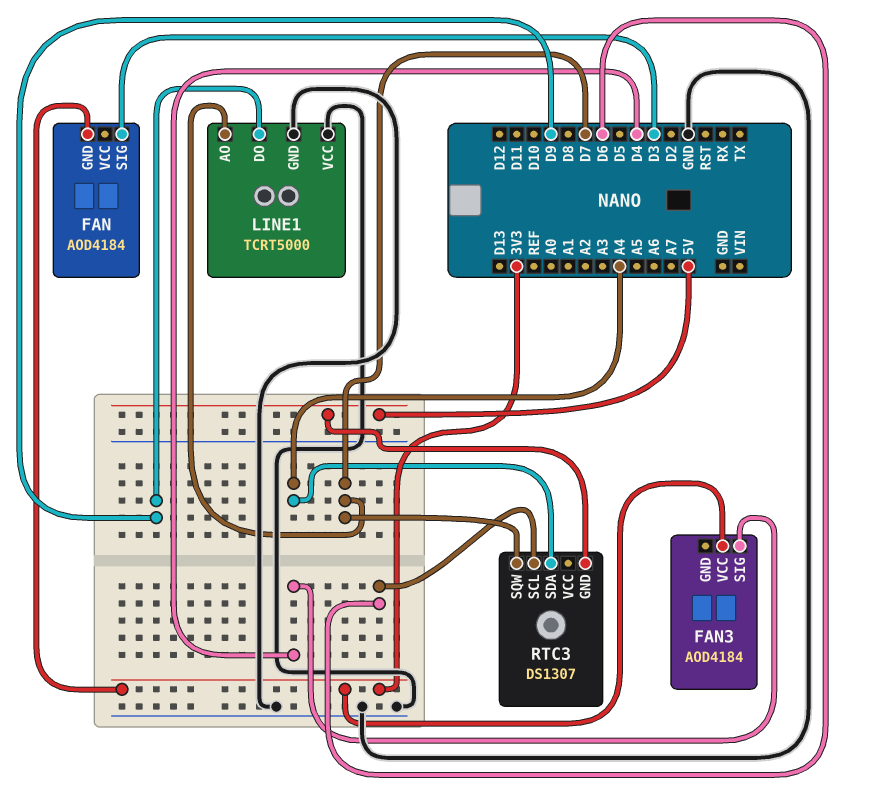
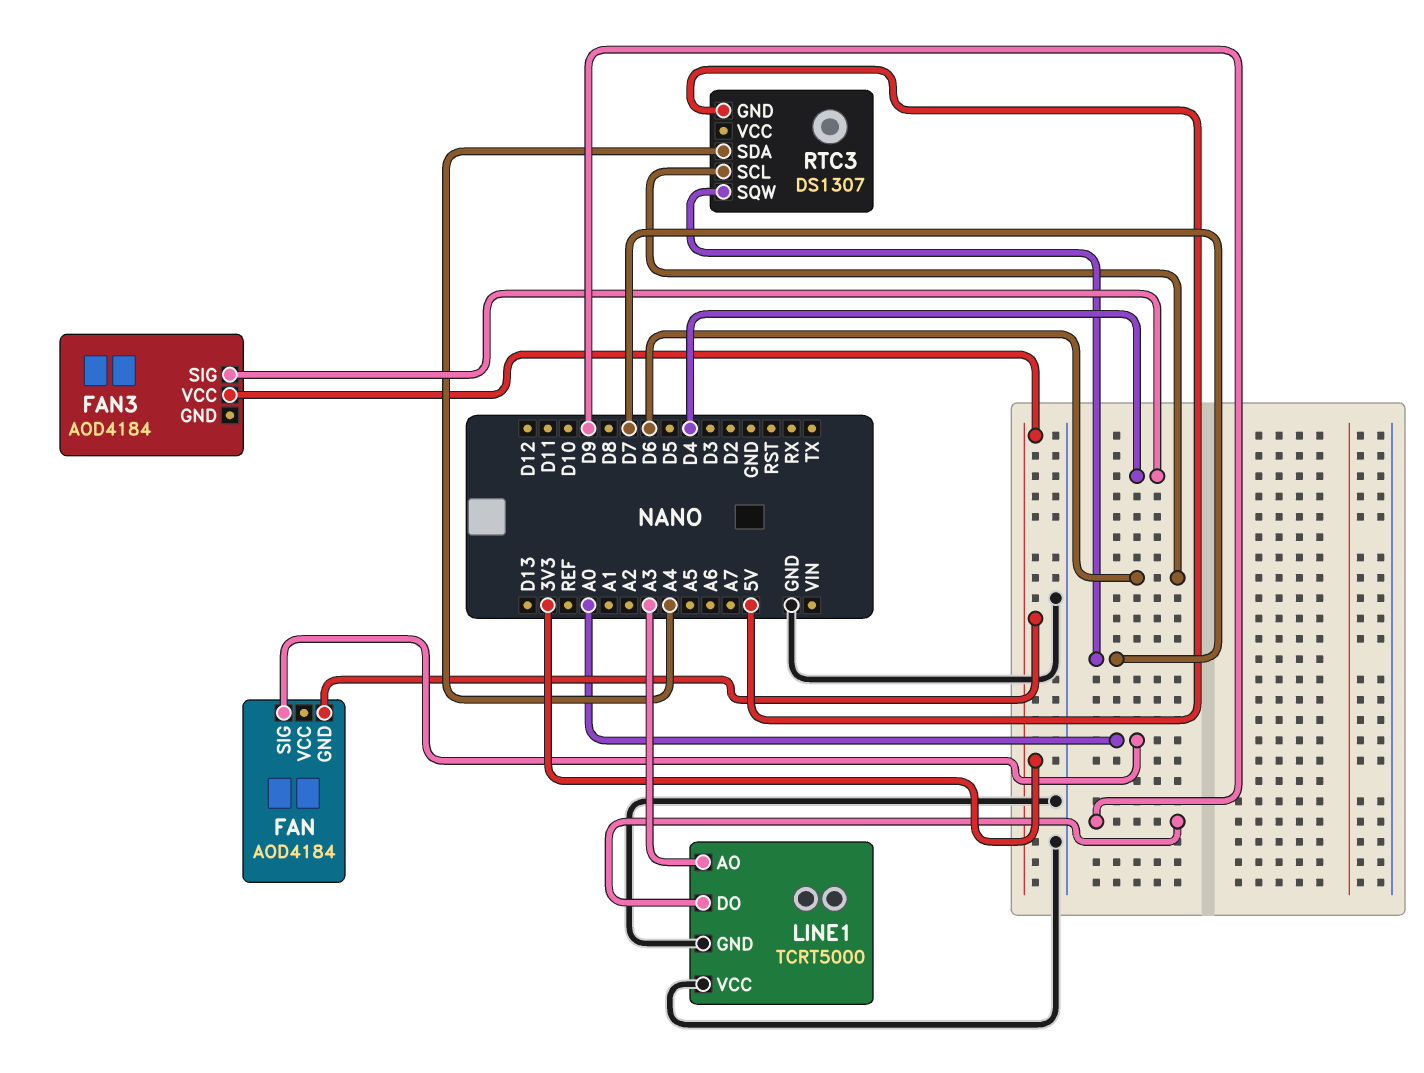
FAN pin SIG: D3 -> A0
LINE1 pin AO: D7 -> A3

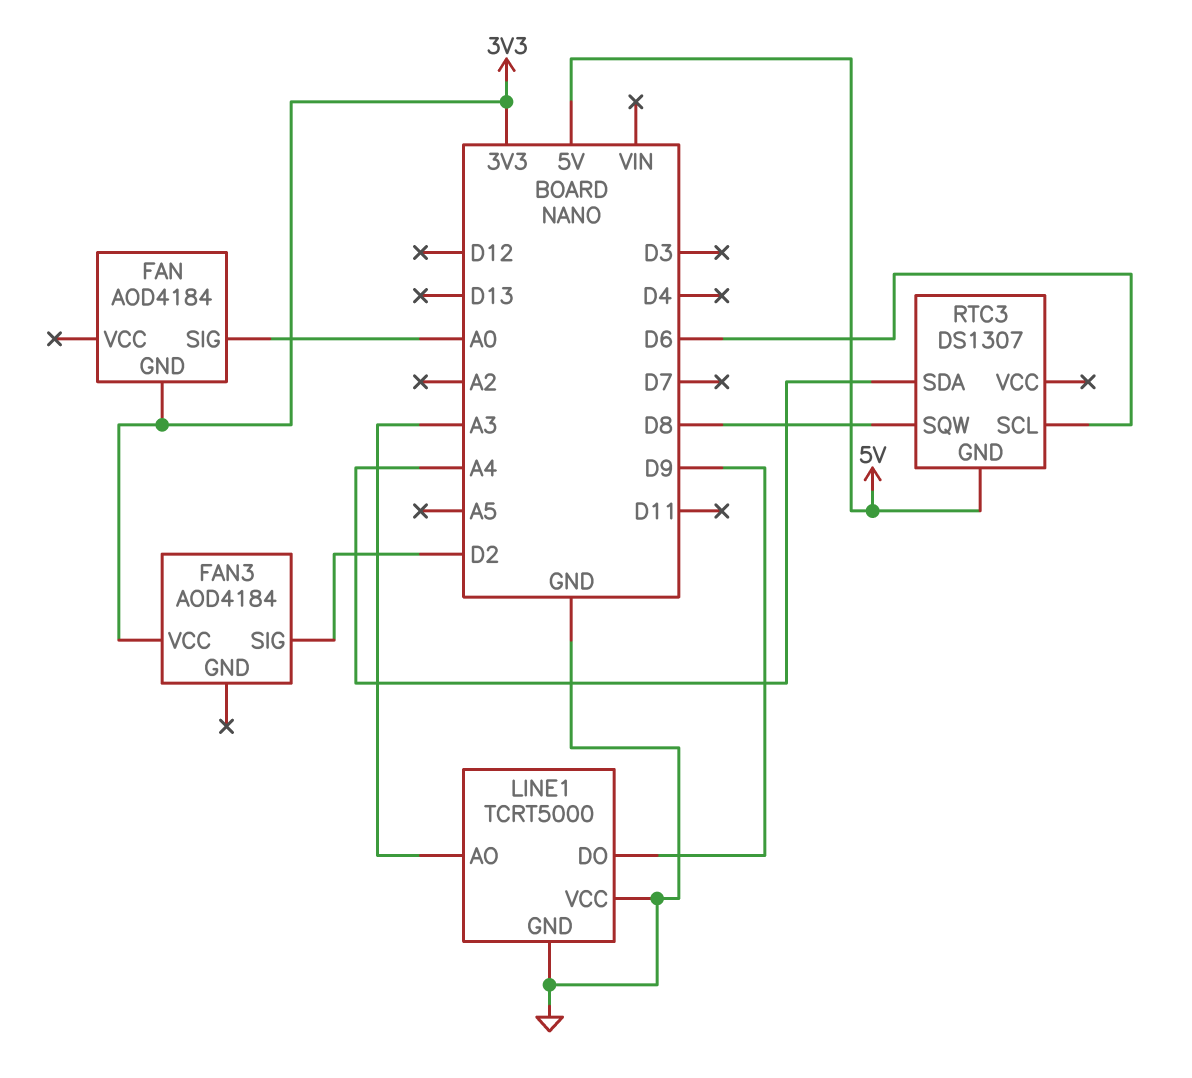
FAN3 pin SIG: D4 -> D2
RTC3 pin SQW: D7 -> D8

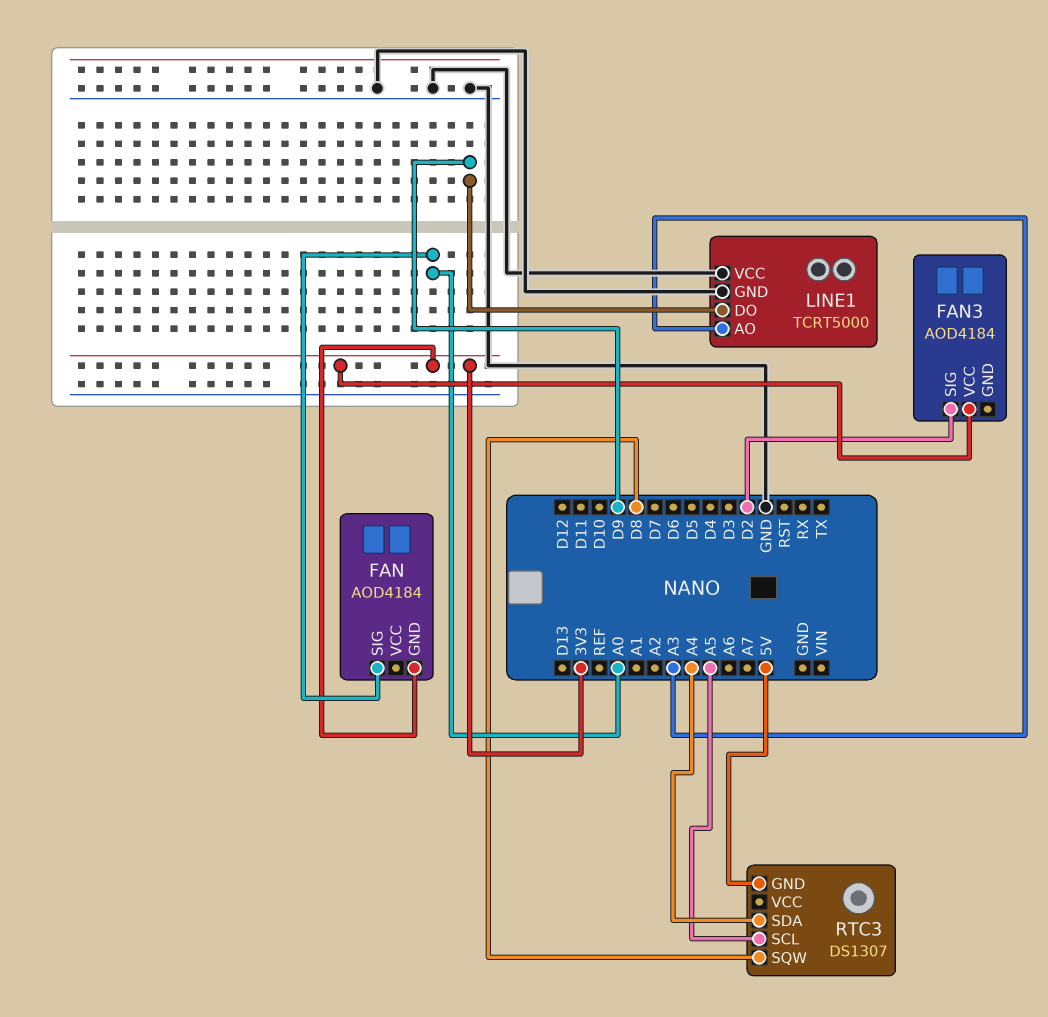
RTC3 pin SCL: D6 -> A5

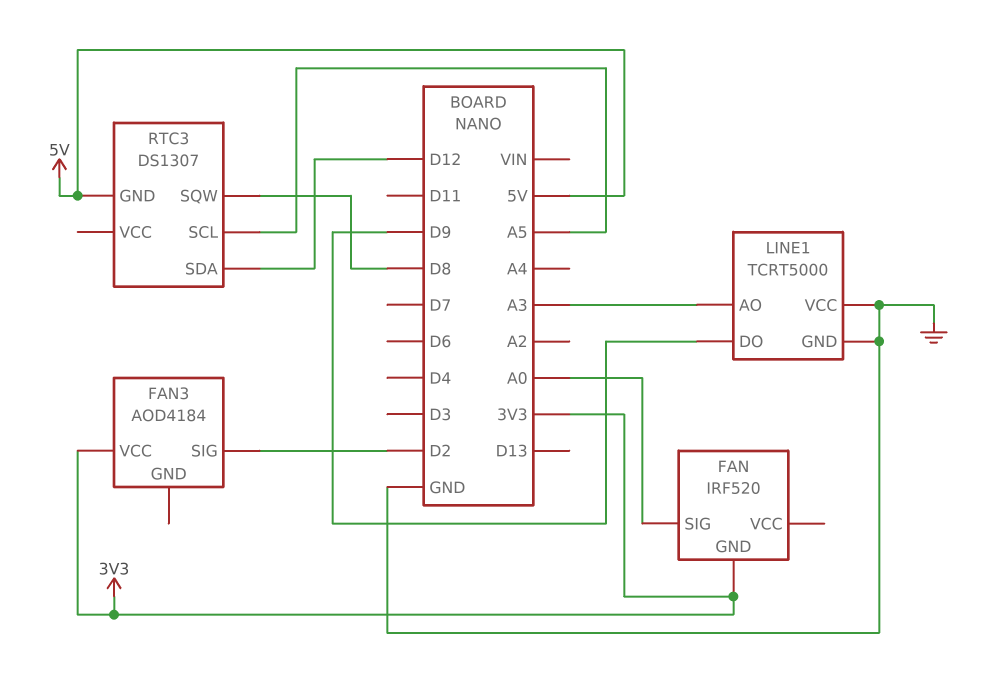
FAN: AOD4184 -> IRF520
RTC3 pin SDA: A4 -> D12

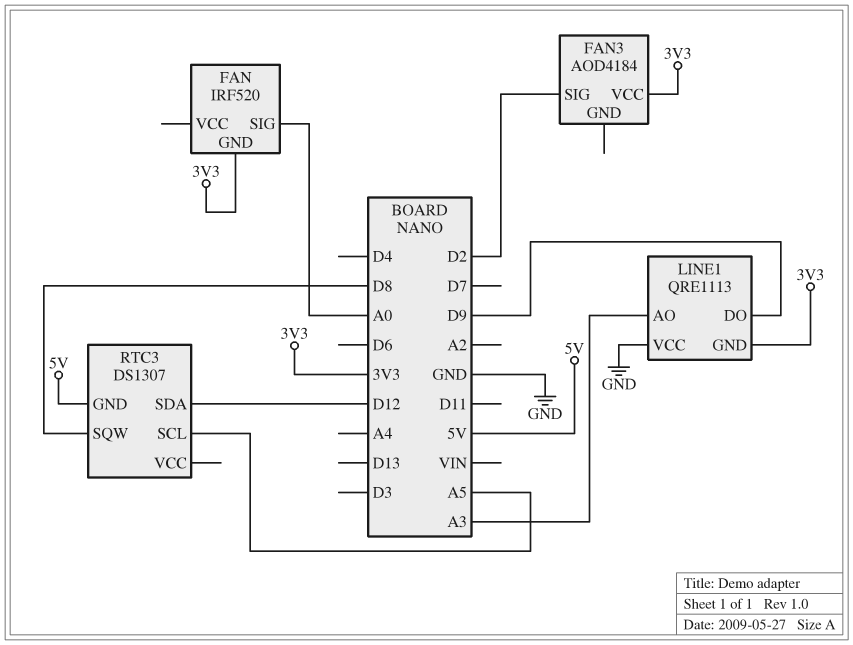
LINE1: TCRT5000 -> QRE1113
LINE1 pin GND: GND -> 3V3

